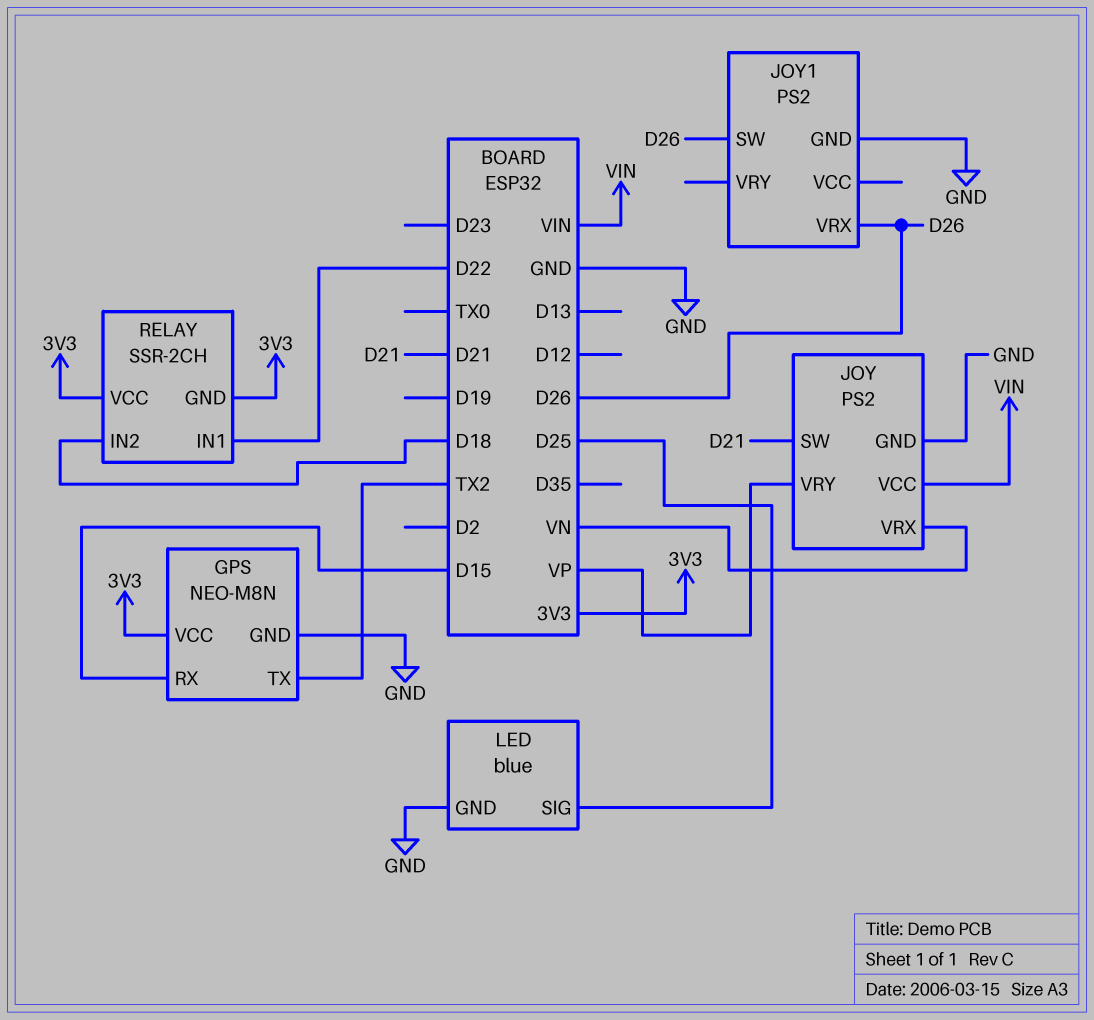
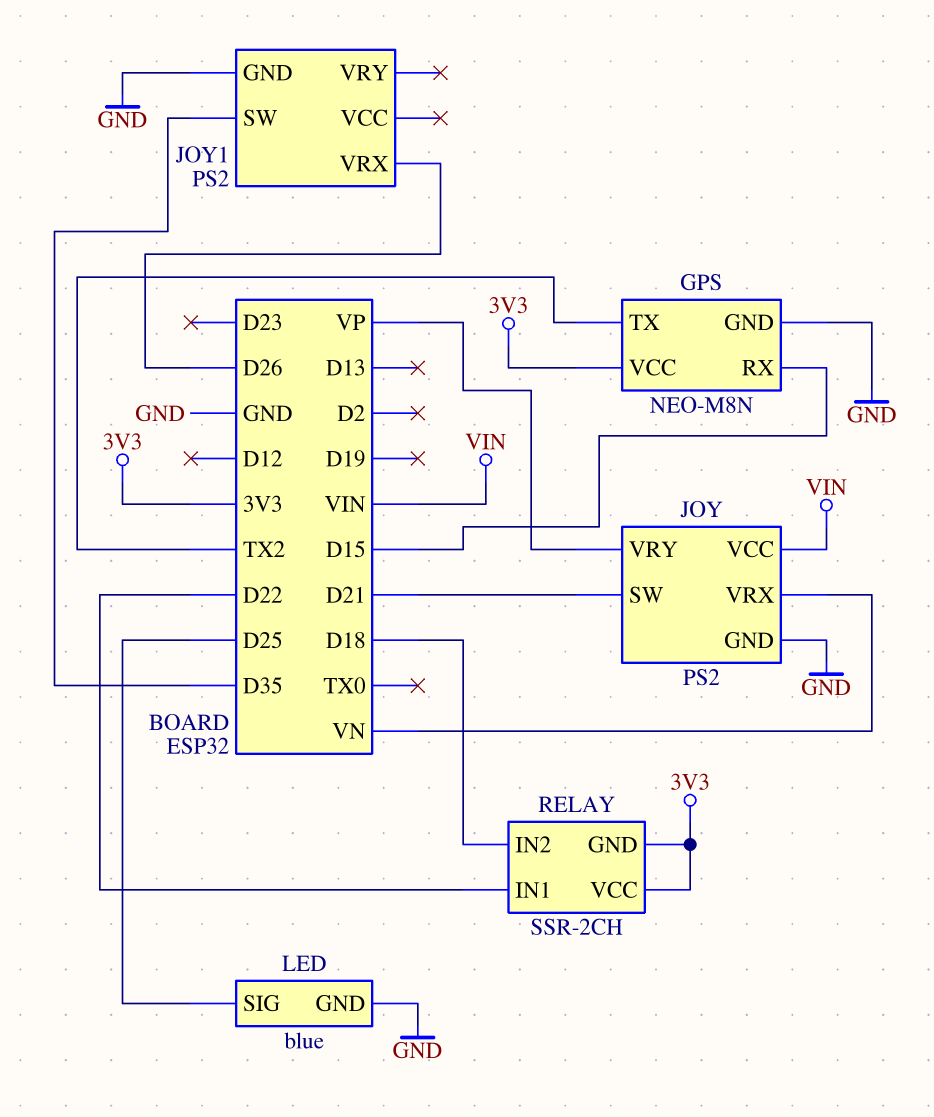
JOY1 pin SW: D26 -> D35

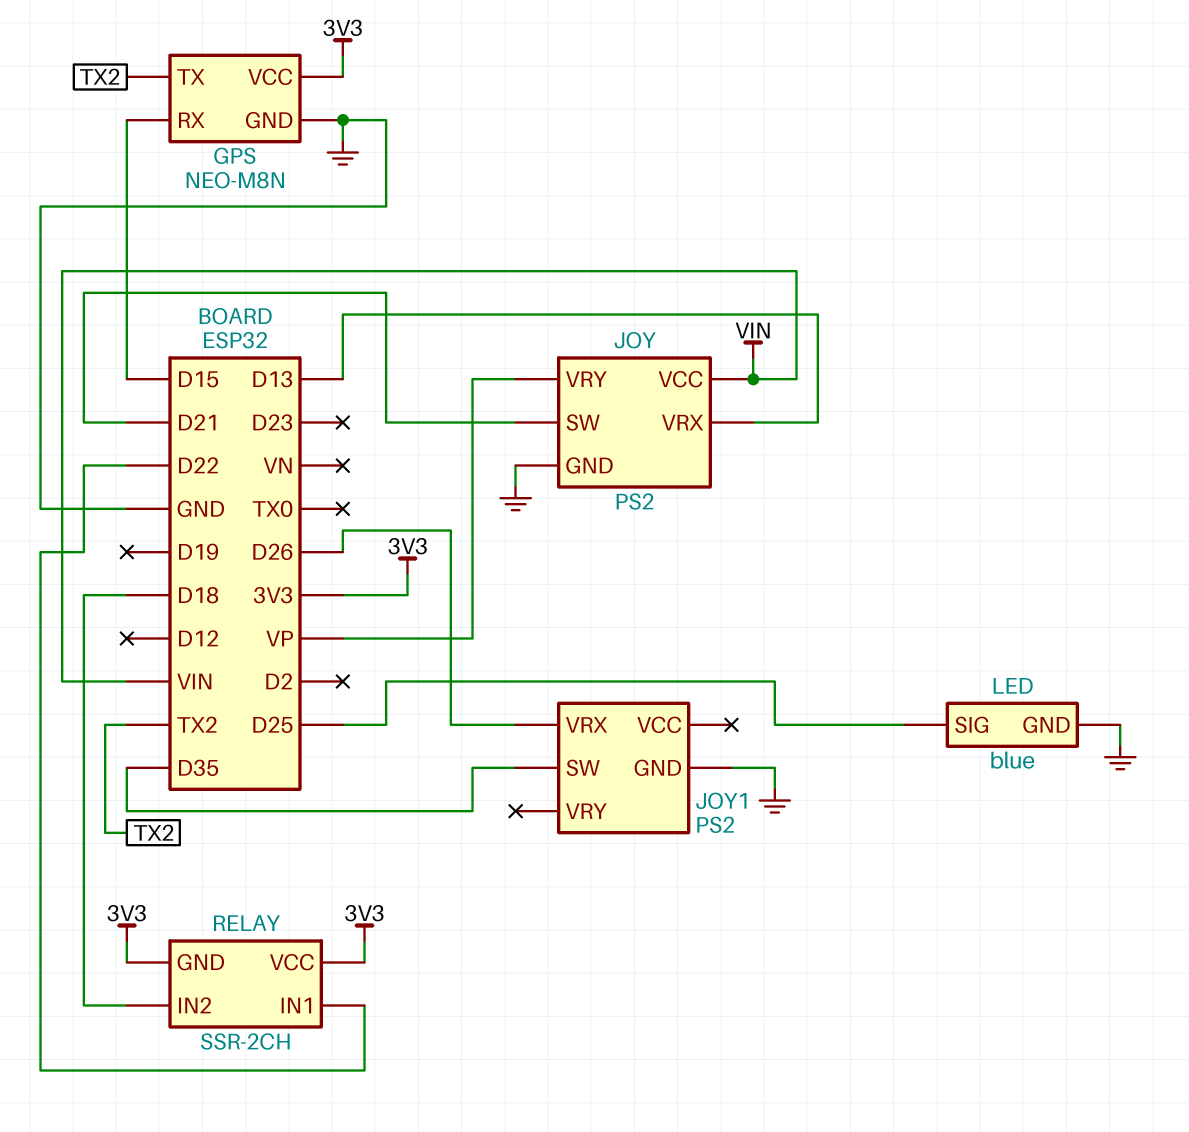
JOY pin VRX: VN -> D13

